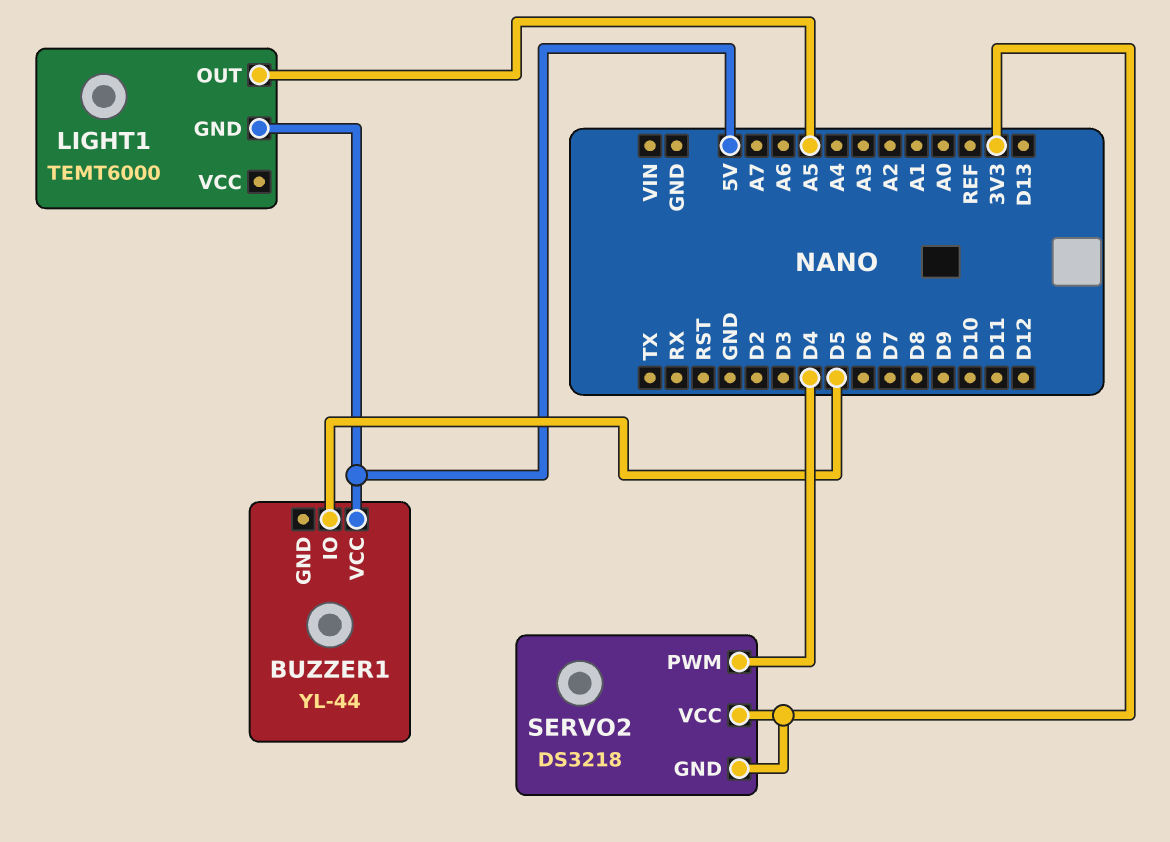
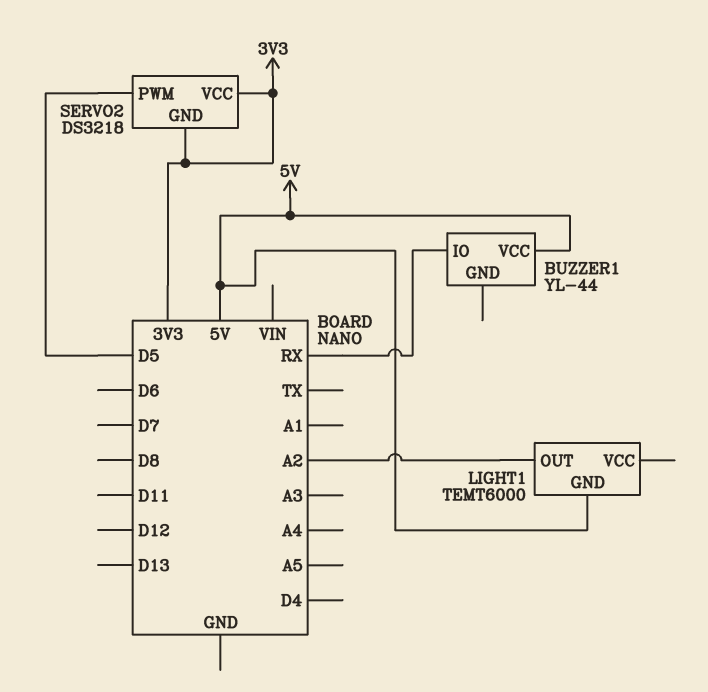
BUZZER1 pin IO: D5 -> RX
LIGHT1 pin OUT: A5 -> A2
SERVO2 pin PWM: D4 -> D5

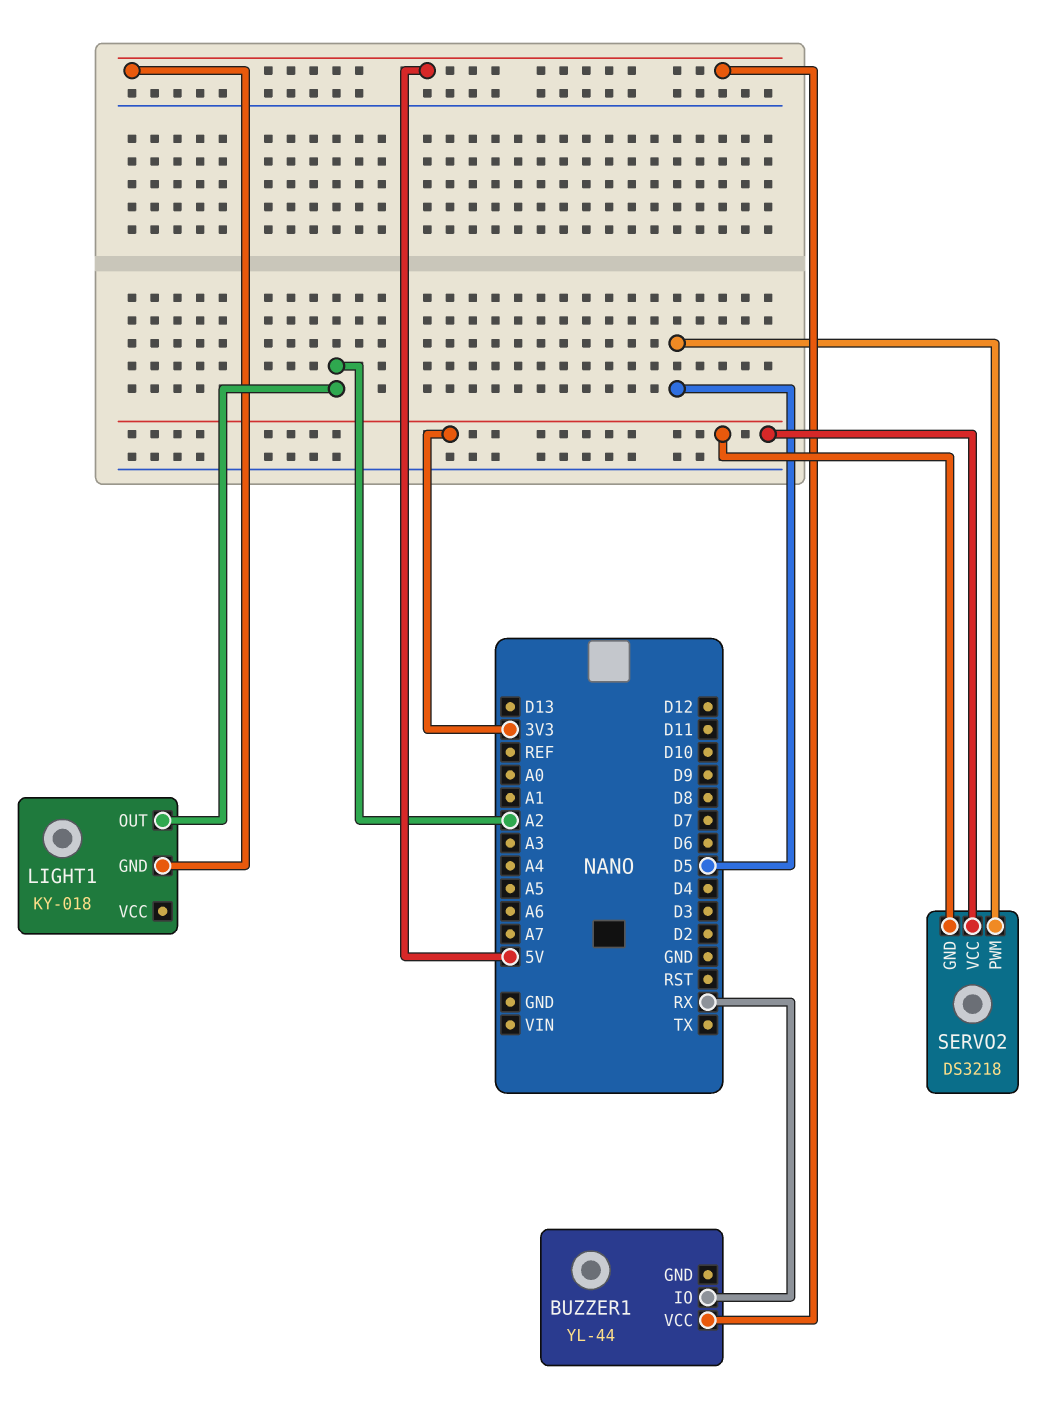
LIGHT1: TEMT6000 -> KY-018

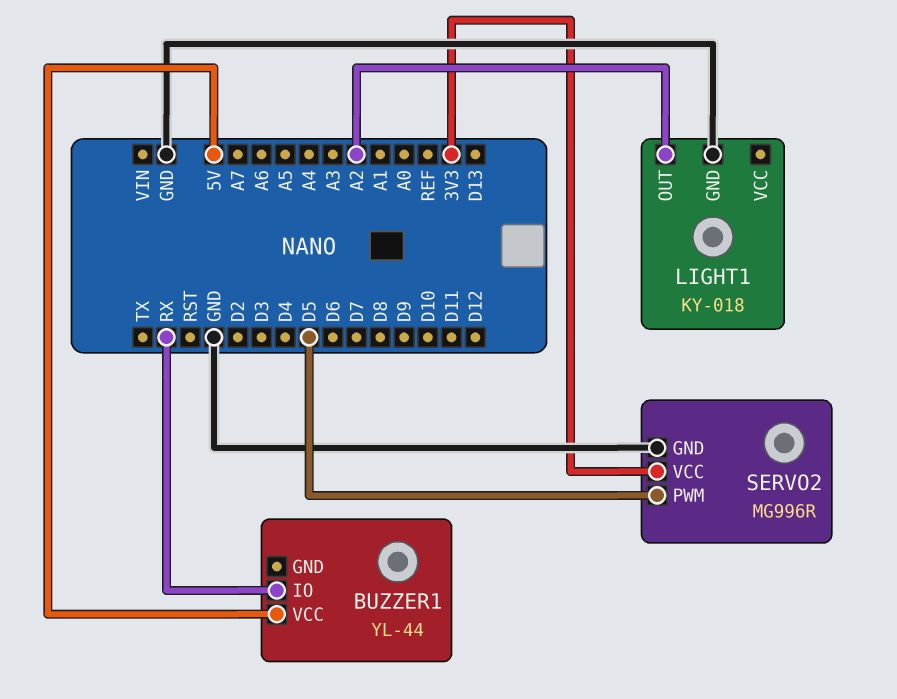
LIGHT1 pin GND: 5V -> GND
SERVO2: DS3218 -> MG996R
SERVO2 pin GND: 3V3 -> GND

